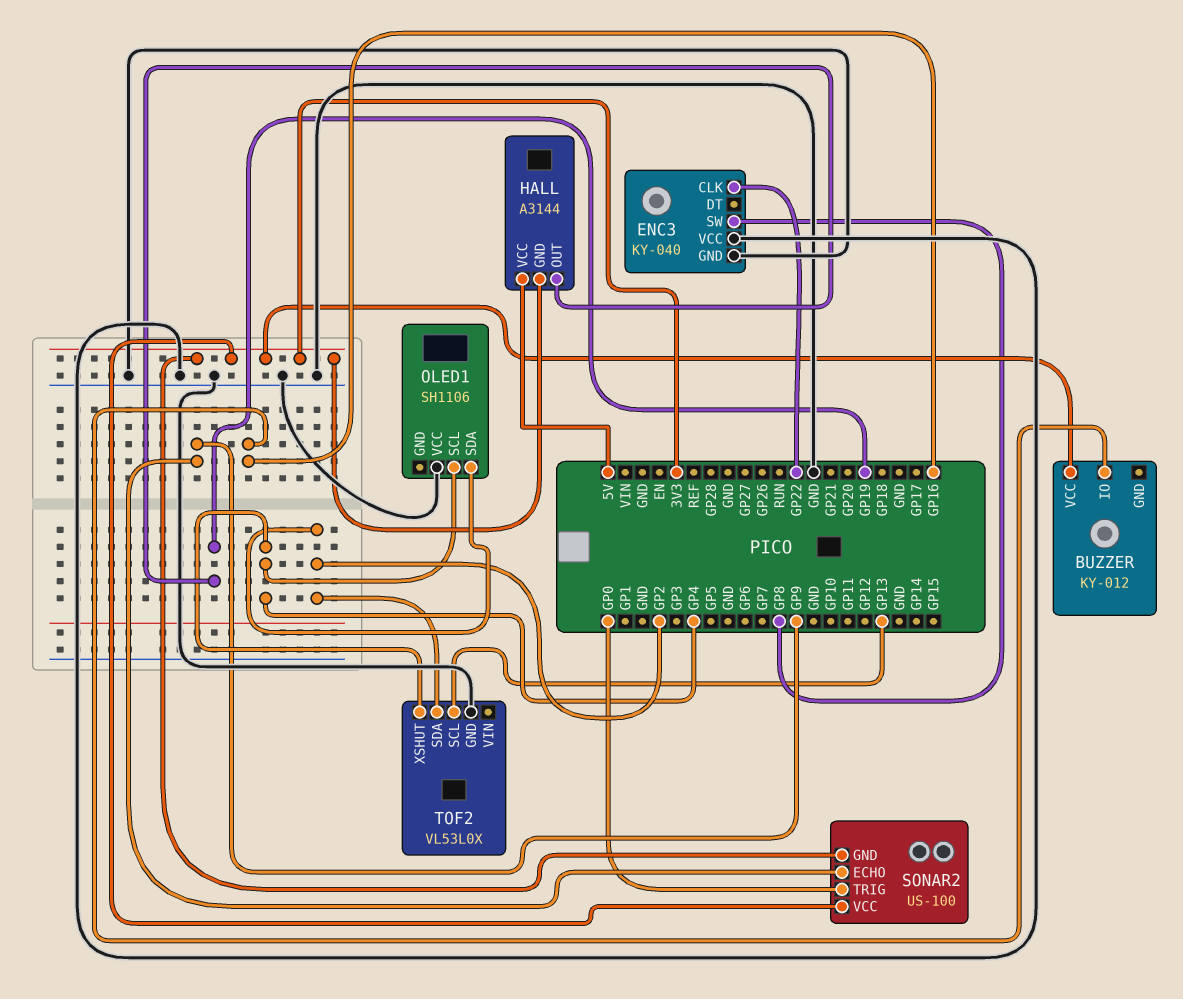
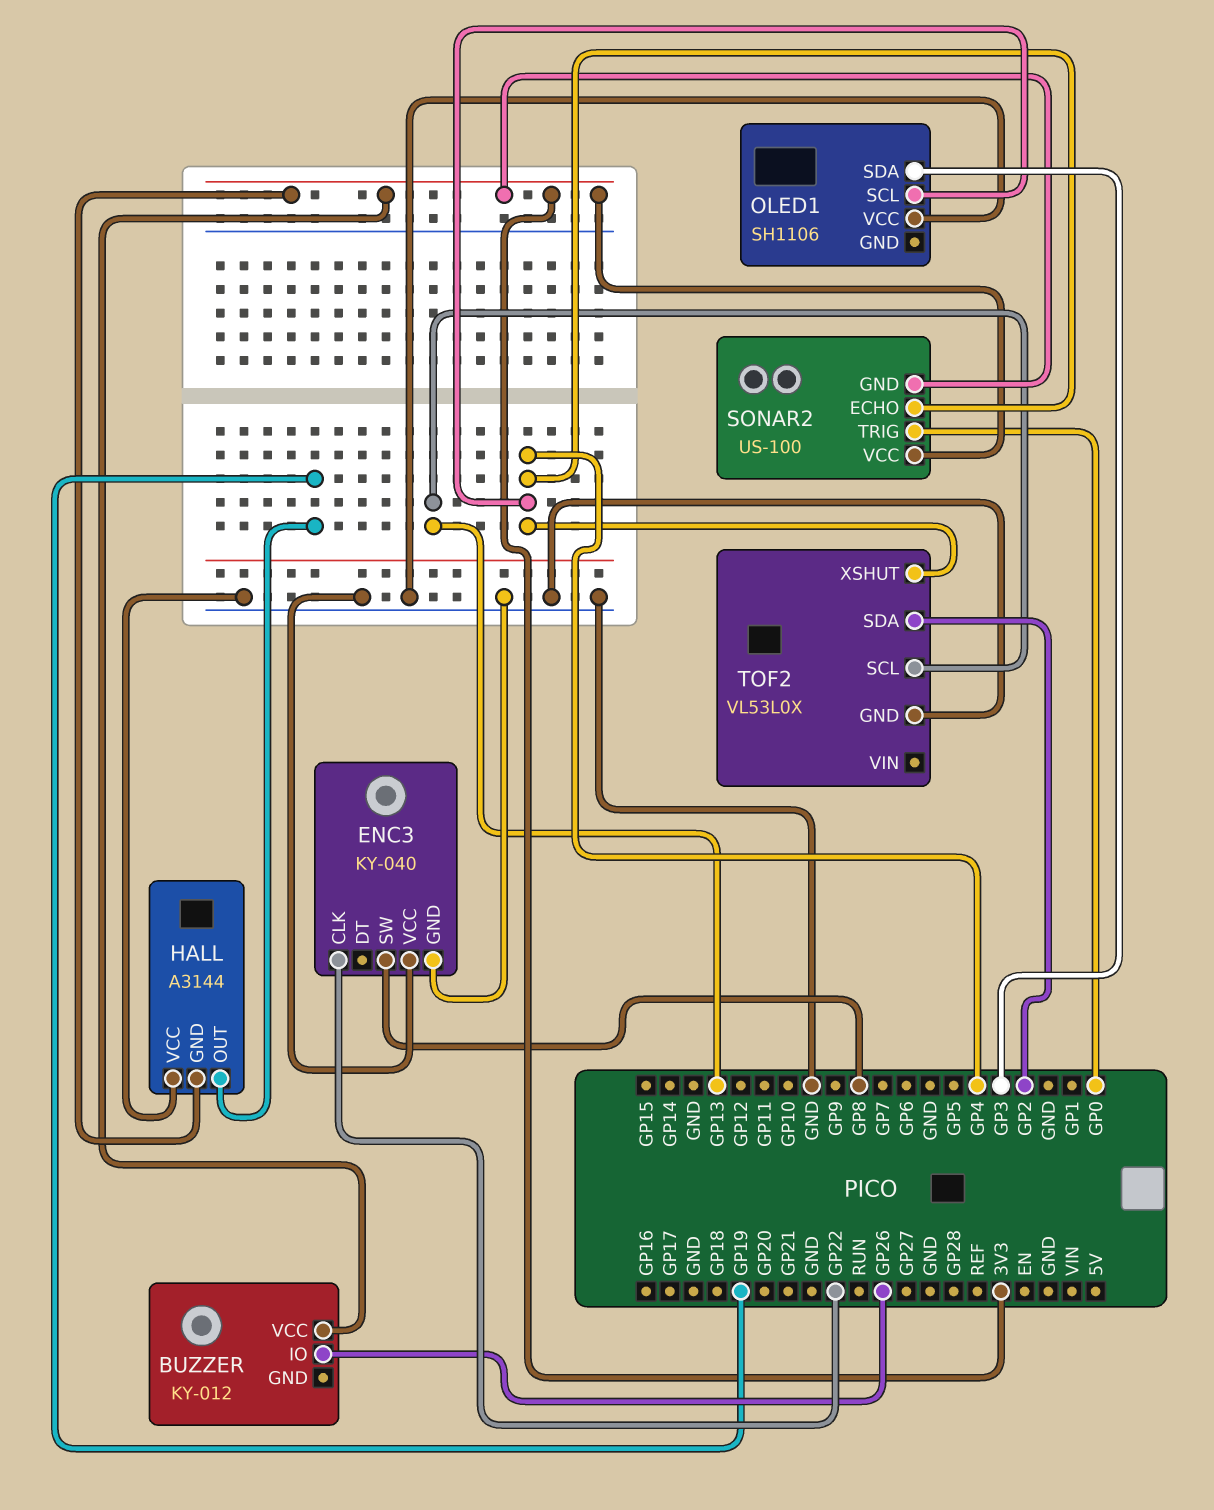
BUZZER pin IO: GP16 -> GP26
HALL pin VCC: 5V -> GND
OLED1 pin SDA: GP2 -> GP3
SONAR2 pin ECHO: GP9 -> GP4

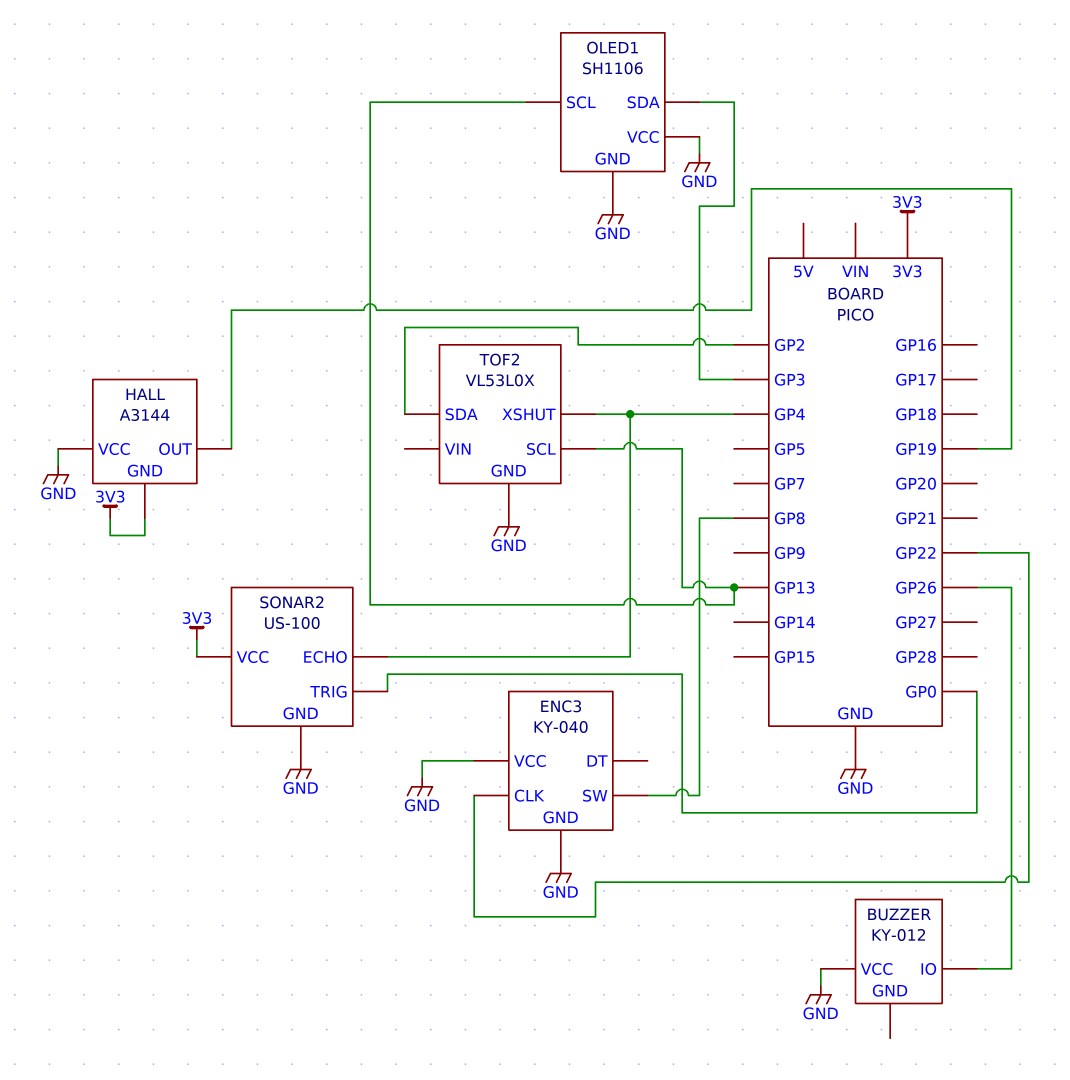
BUZZER pin VCC: 3V3 -> GND
OLED1 pin GND: none -> GND
OLED1 pin SCL: GP4 -> GP13
SONAR2 pin GND: 3V3 -> GND

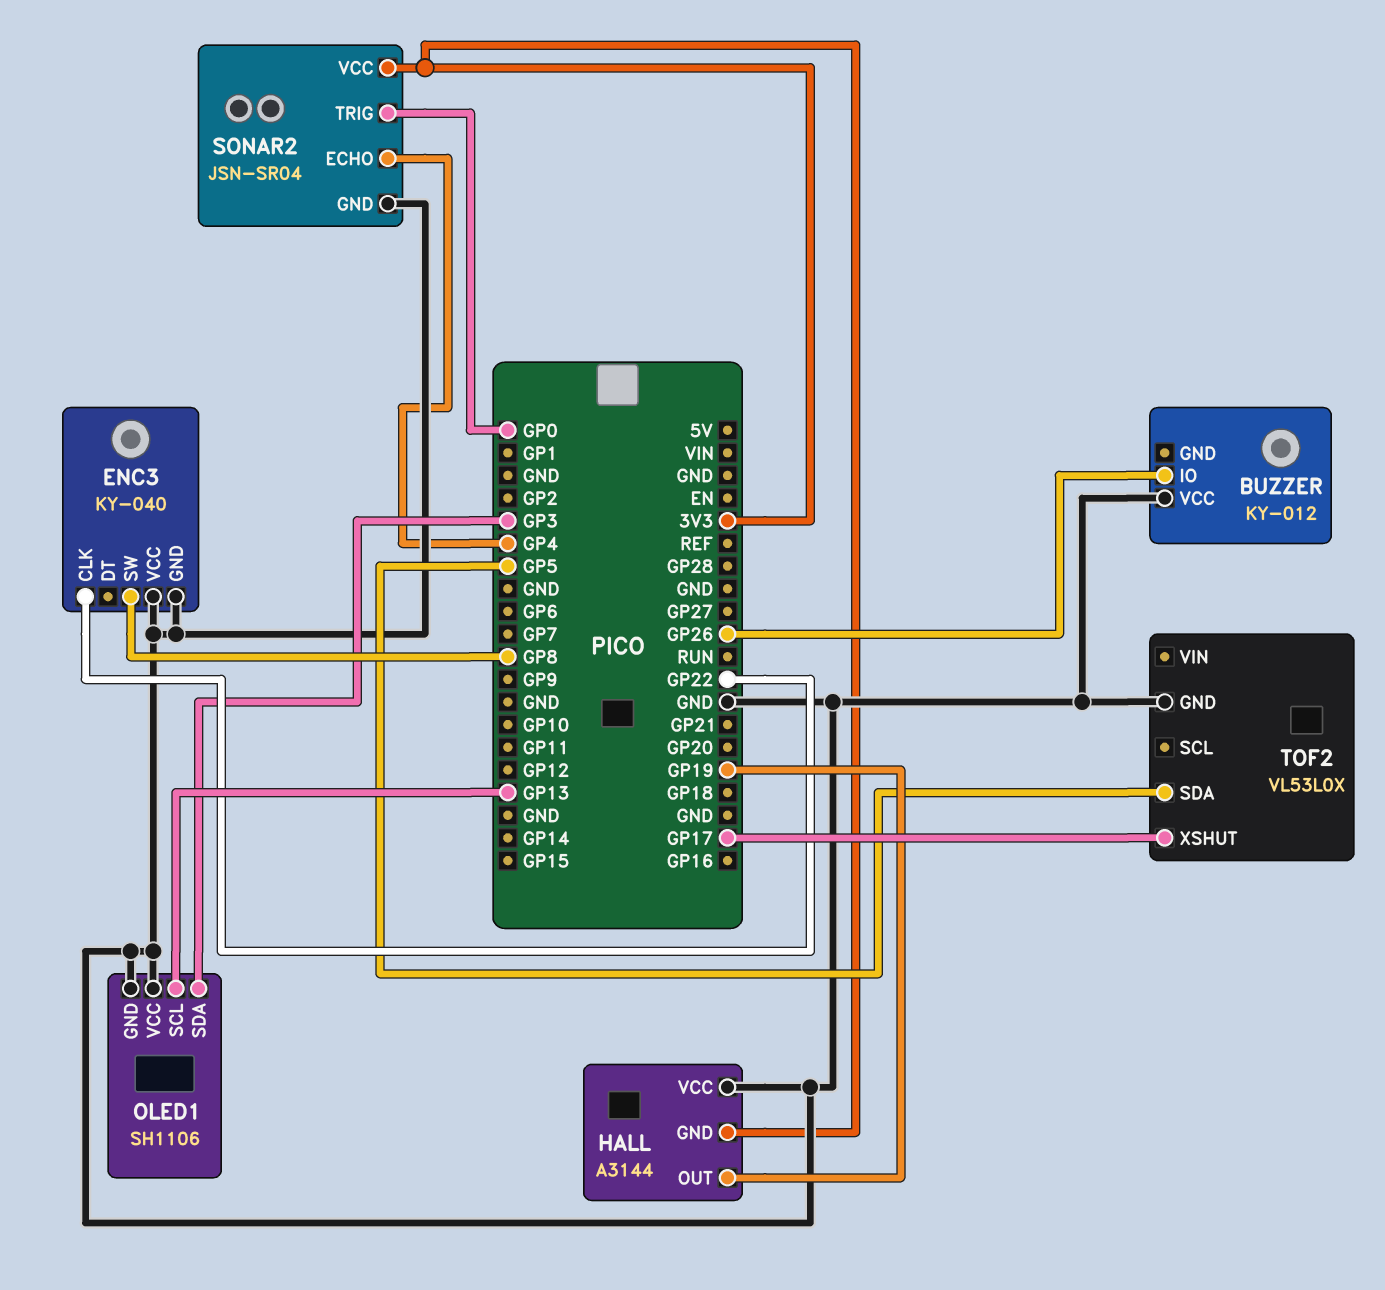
SONAR2: US-100 -> JSN-SR04
TOF2 pin SCL: GP13 -> none
TOF2 pin SDA: GP2 -> GP5
TOF2 pin XSHUT: GP4 -> GP17

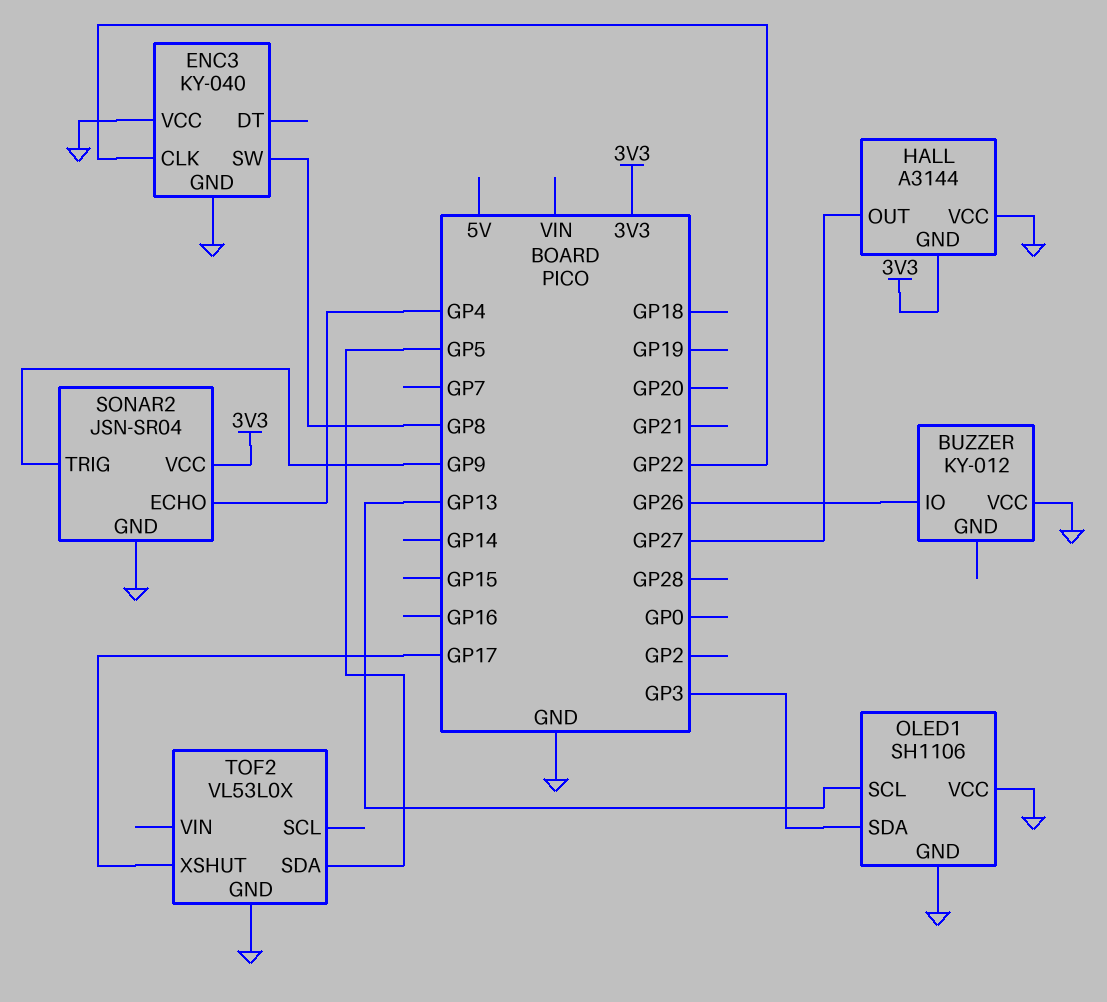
HALL pin OUT: GP19 -> GP27
SONAR2 pin TRIG: GP0 -> GP9

